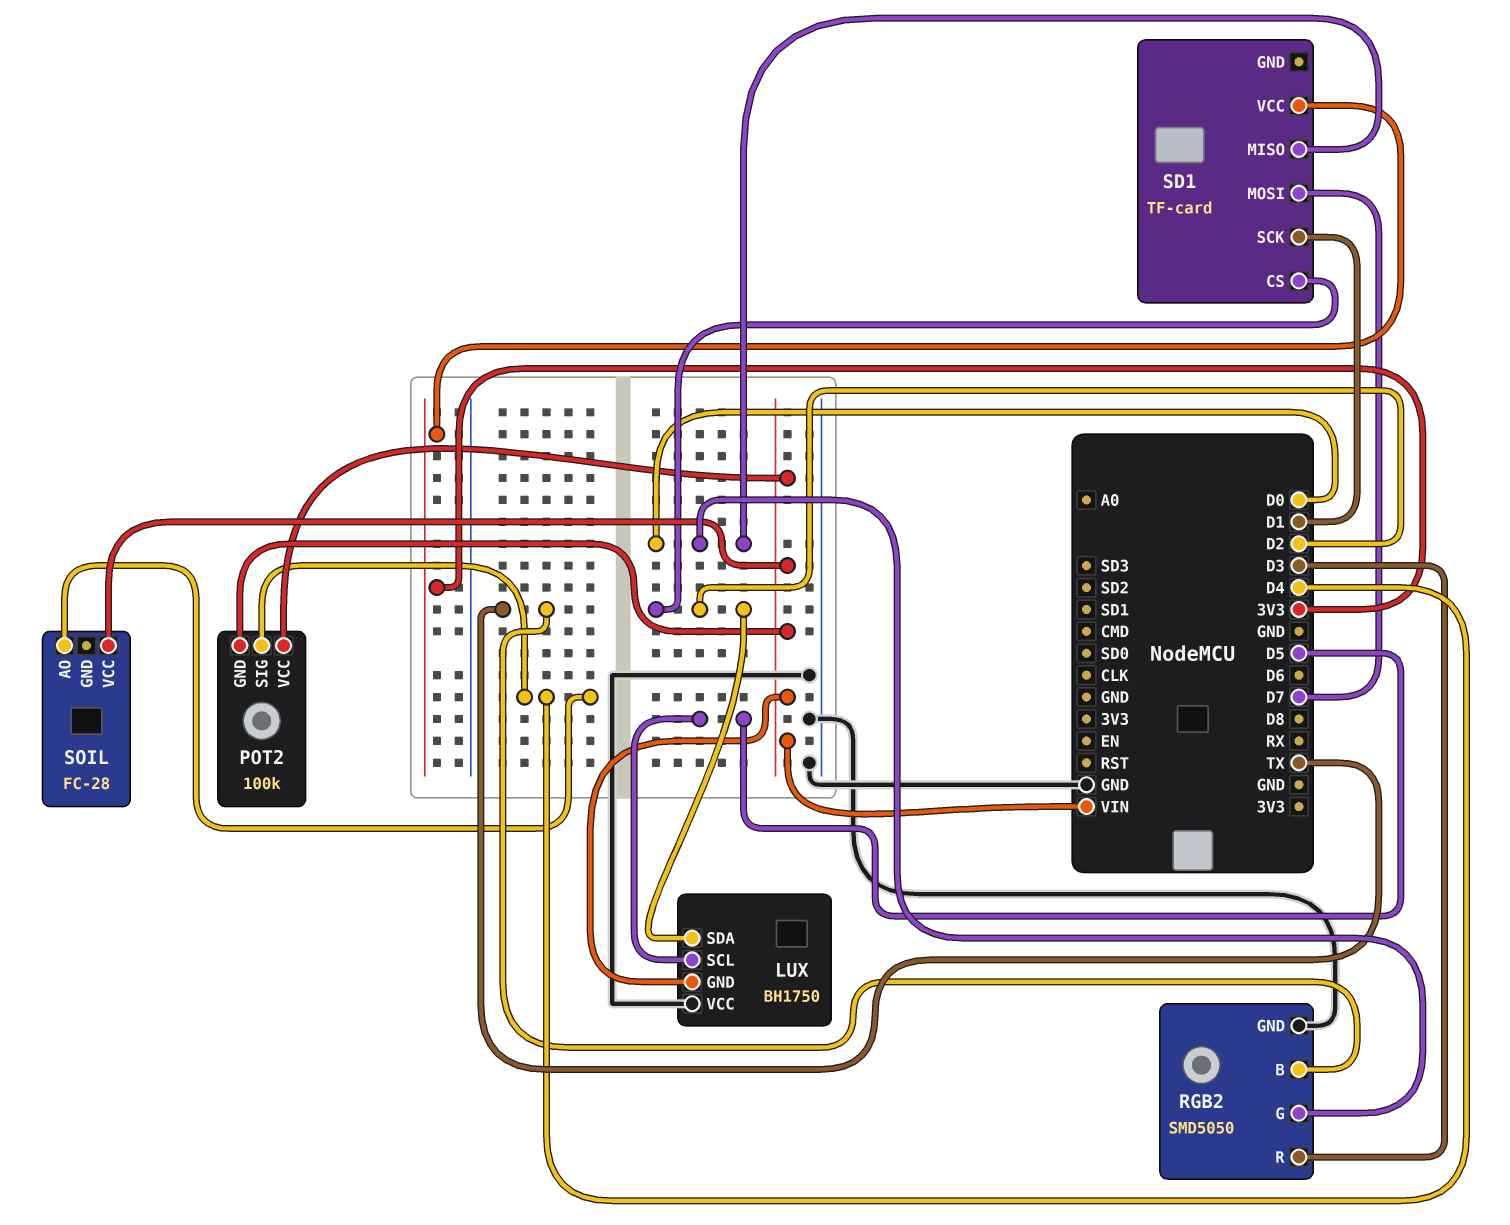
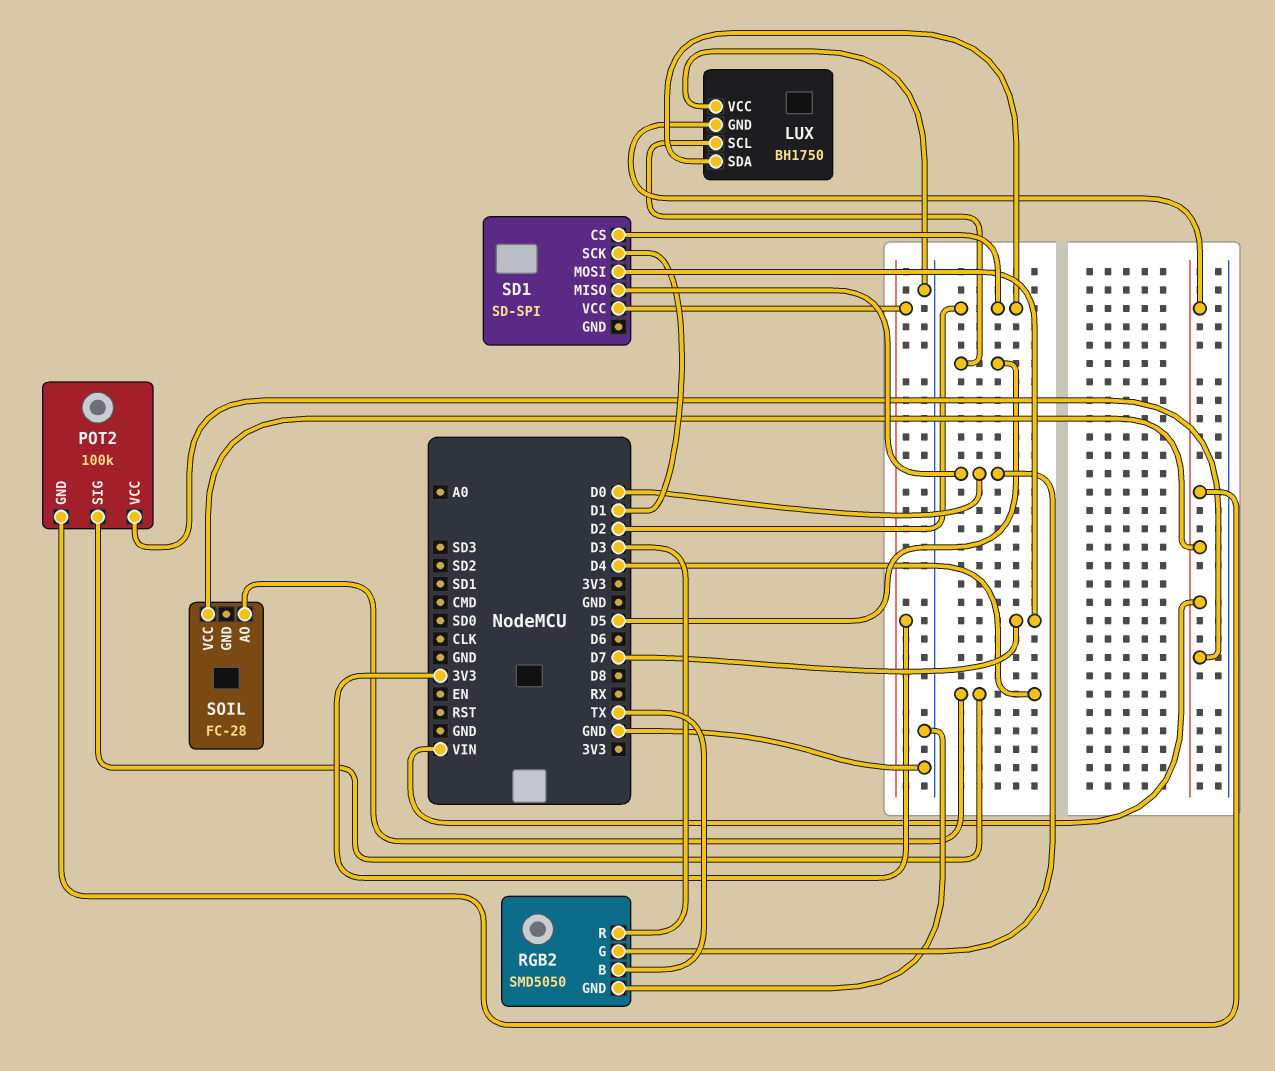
SD1: TF-card -> SD-SPI

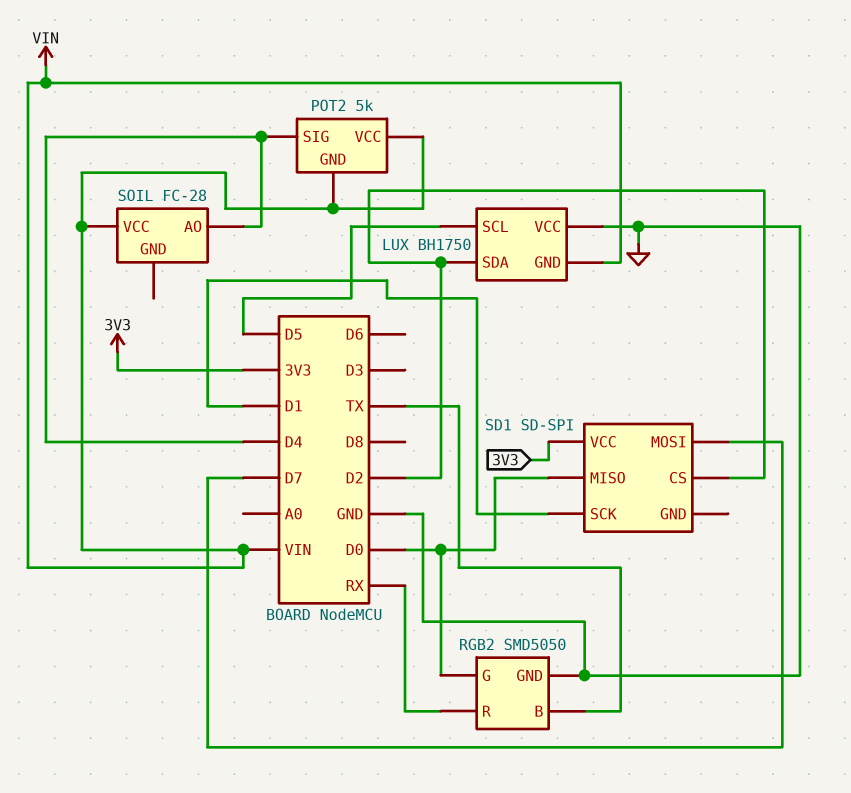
POT2: 100k -> 5k
RGB2 pin R: D3 -> RX

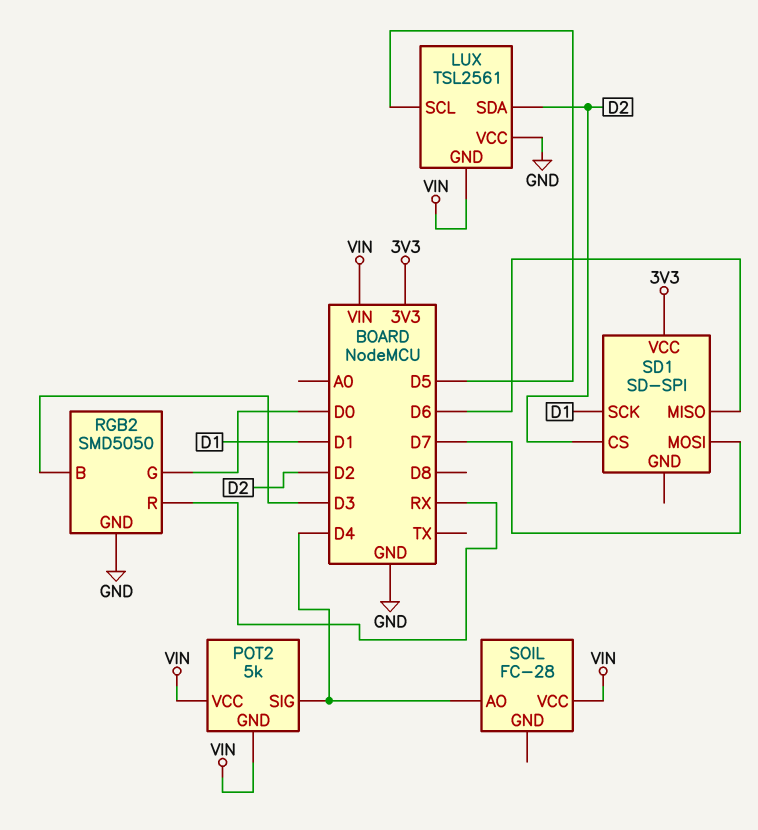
LUX: BH1750 -> TSL2561
RGB2 pin B: TX -> D3
SD1 pin MISO: D0 -> D6

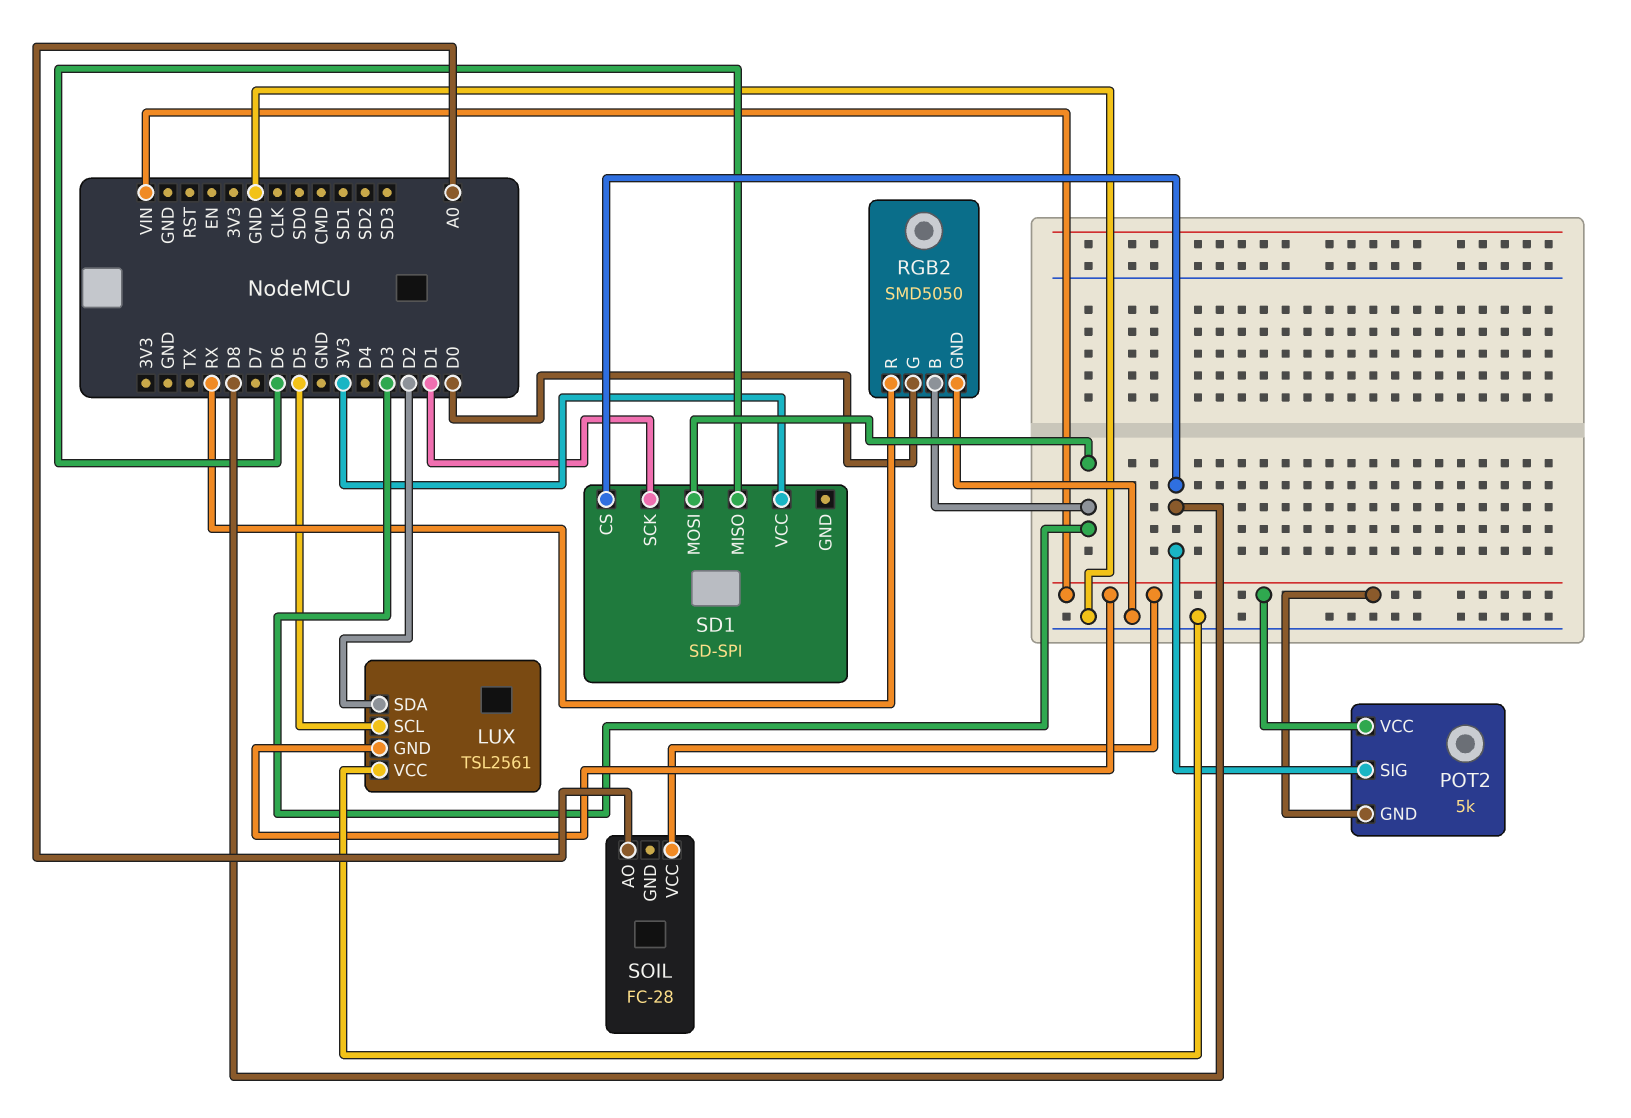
POT2 pin SIG: D4 -> D8
SD1 pin CS: D2 -> D8
SD1 pin MOSI: D7 -> D3
SOIL pin AO: D4 -> A0

